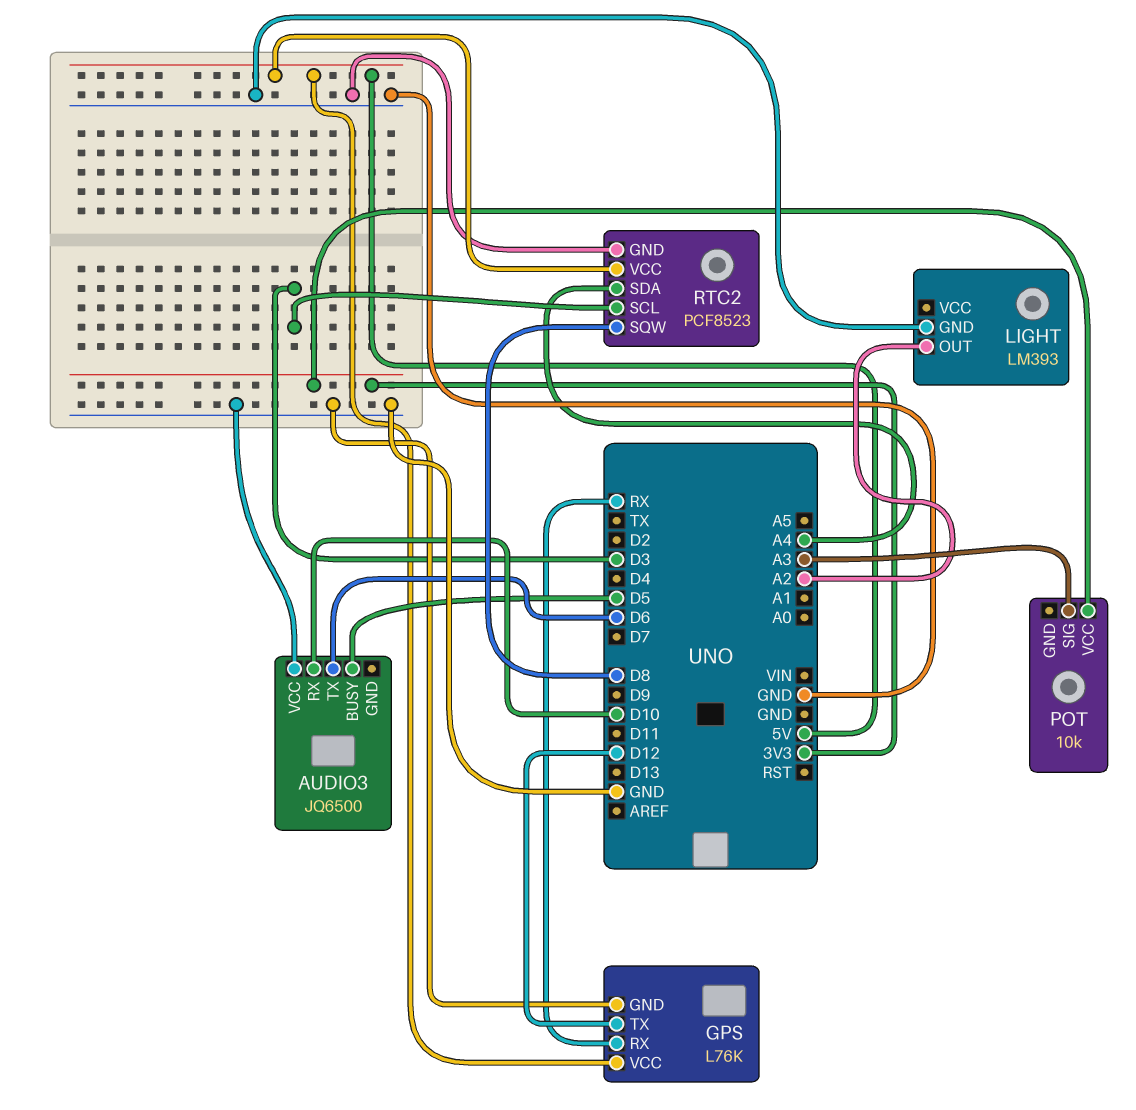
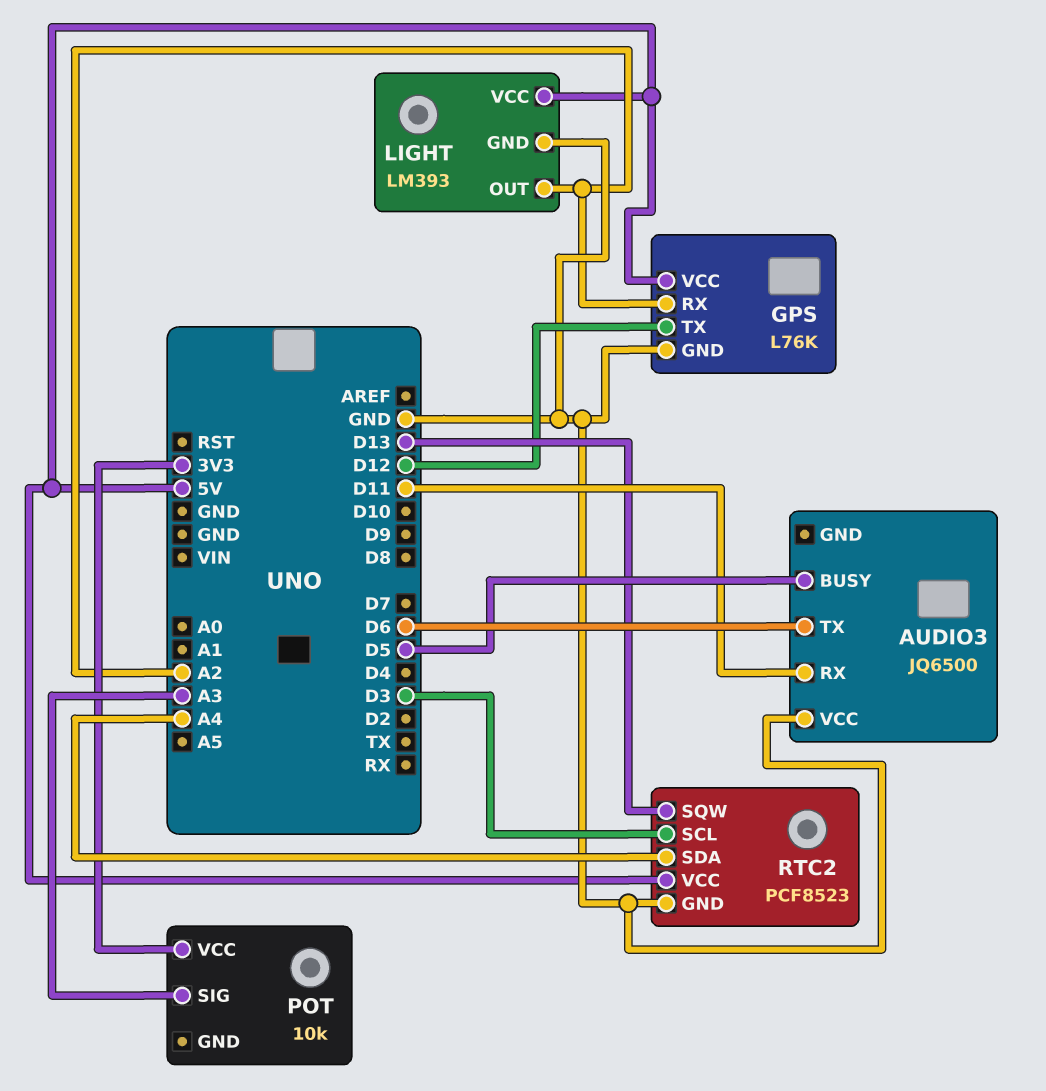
AUDIO3 pin RX: D10 -> D11
GPS pin RX: RX -> A2
LIGHT pin VCC: none -> 5V
RTC2 pin SQW: D8 -> D13

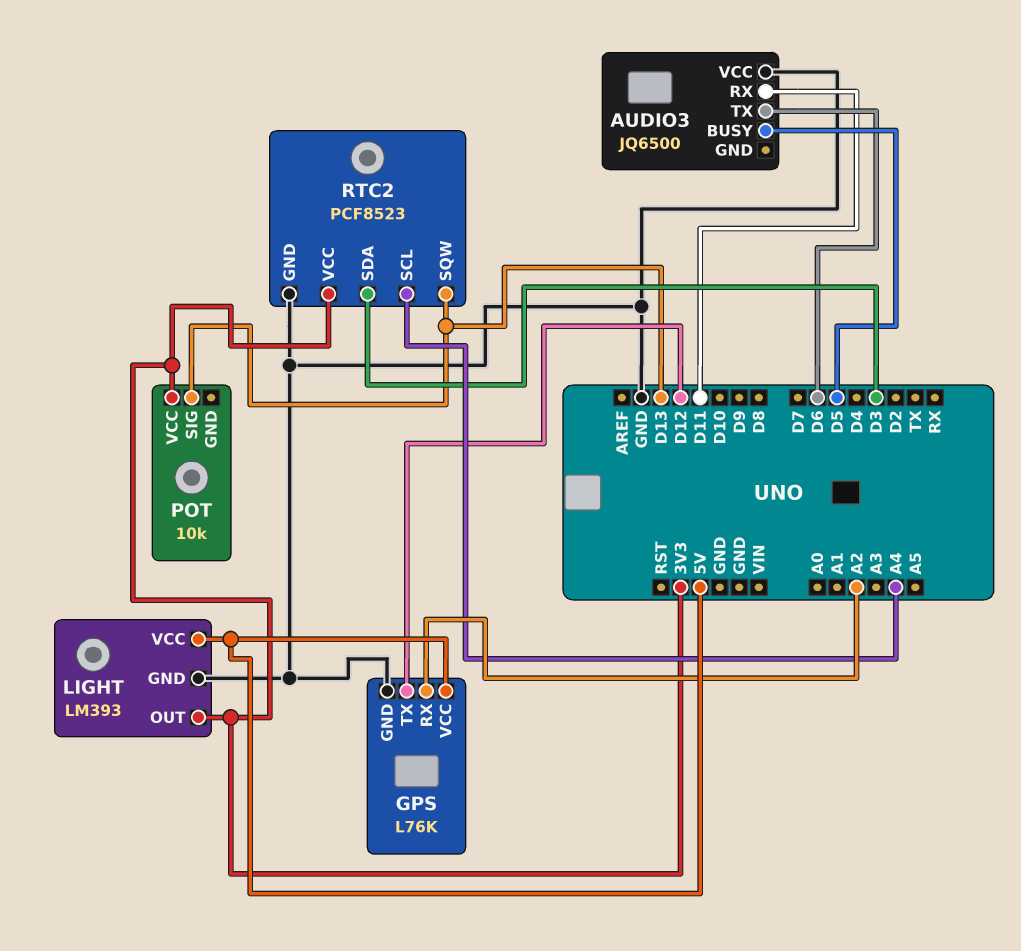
LIGHT pin OUT: A2 -> 3V3
POT pin SIG: A3 -> D13
RTC2 pin SCL: D3 -> A4
RTC2 pin SDA: A4 -> D3
RTC2 pin VCC: 5V -> 3V3

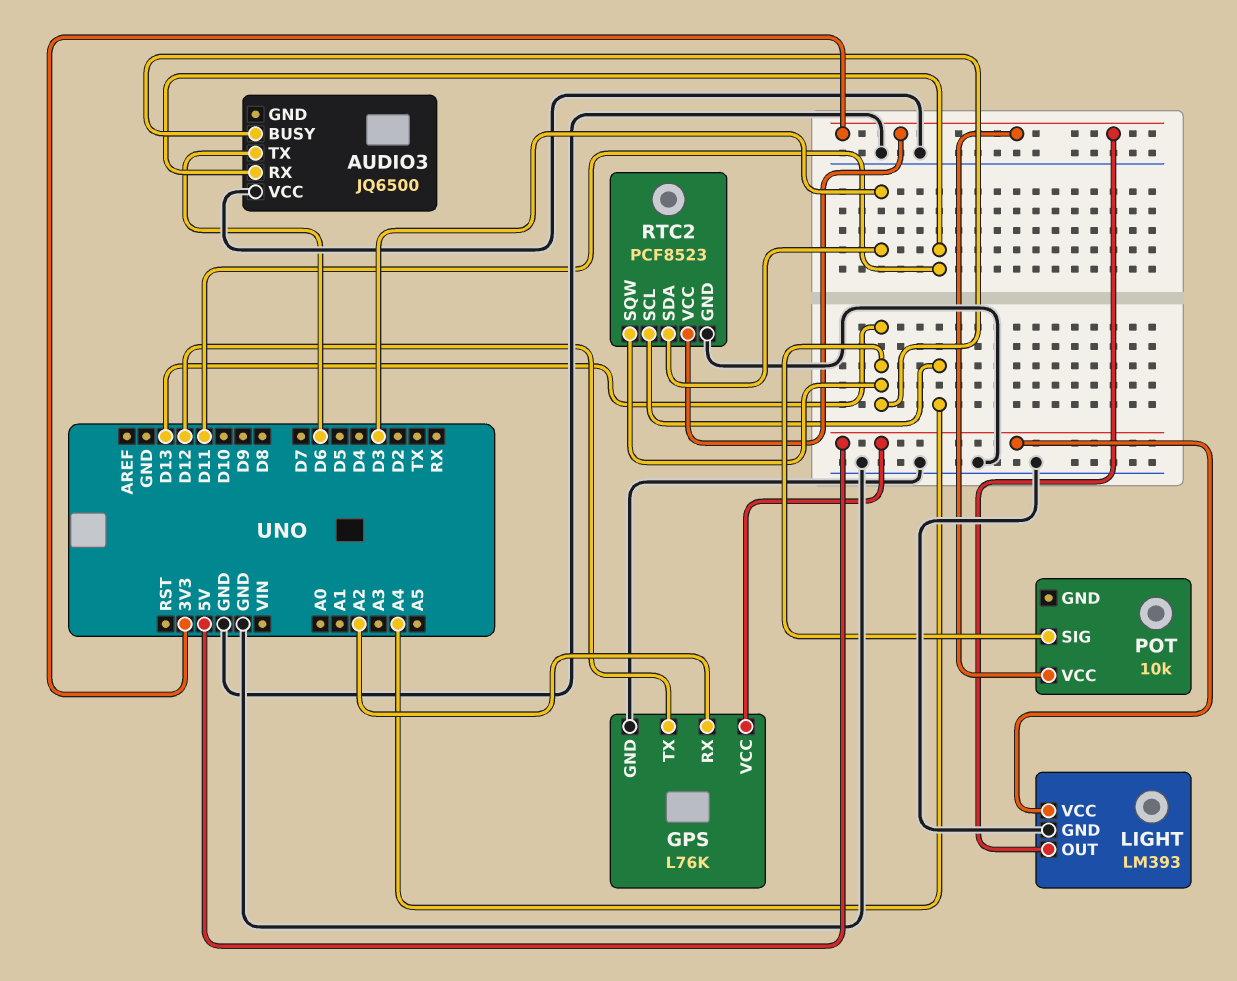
AUDIO3 pin BUSY: D5 -> D13

